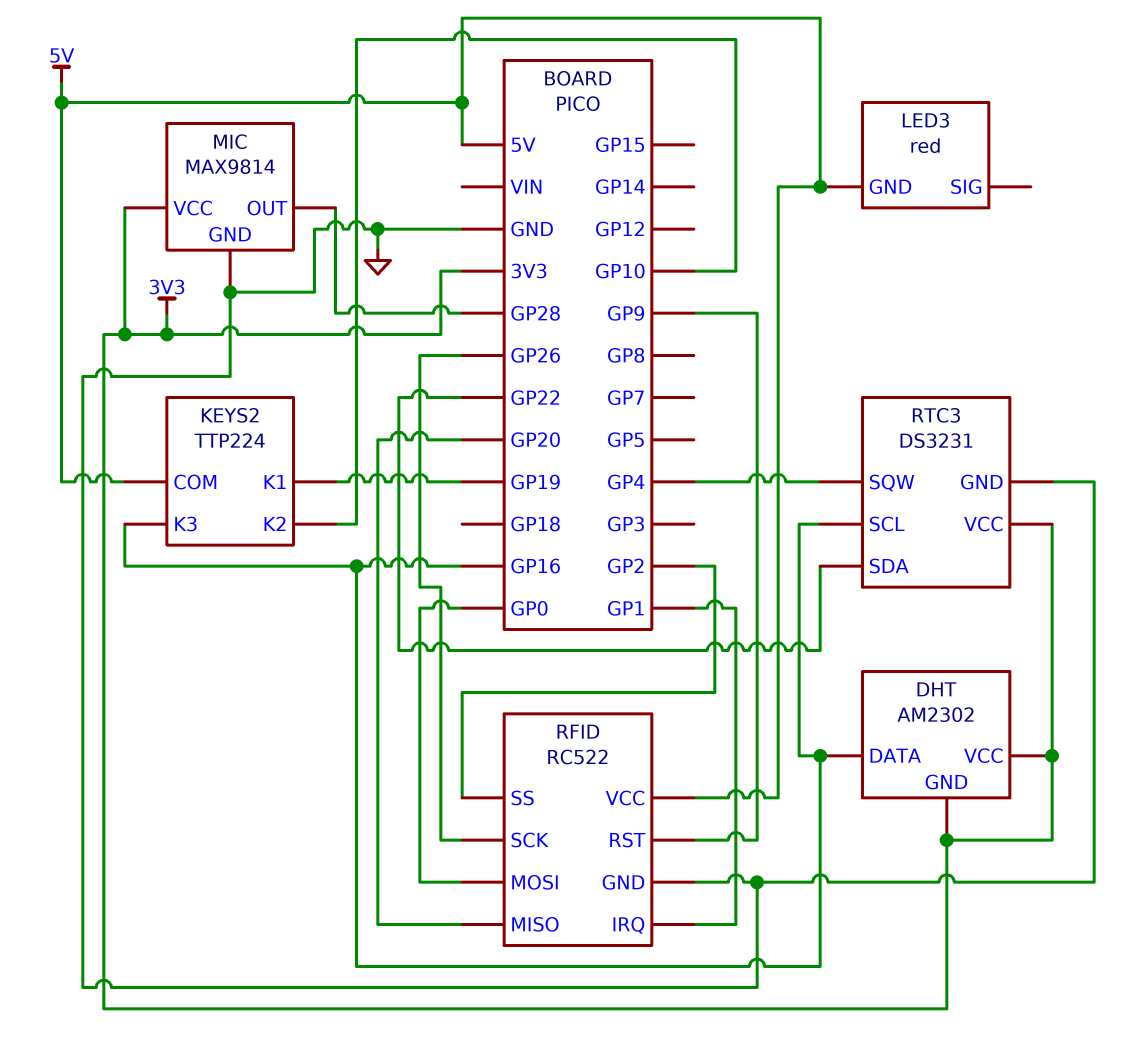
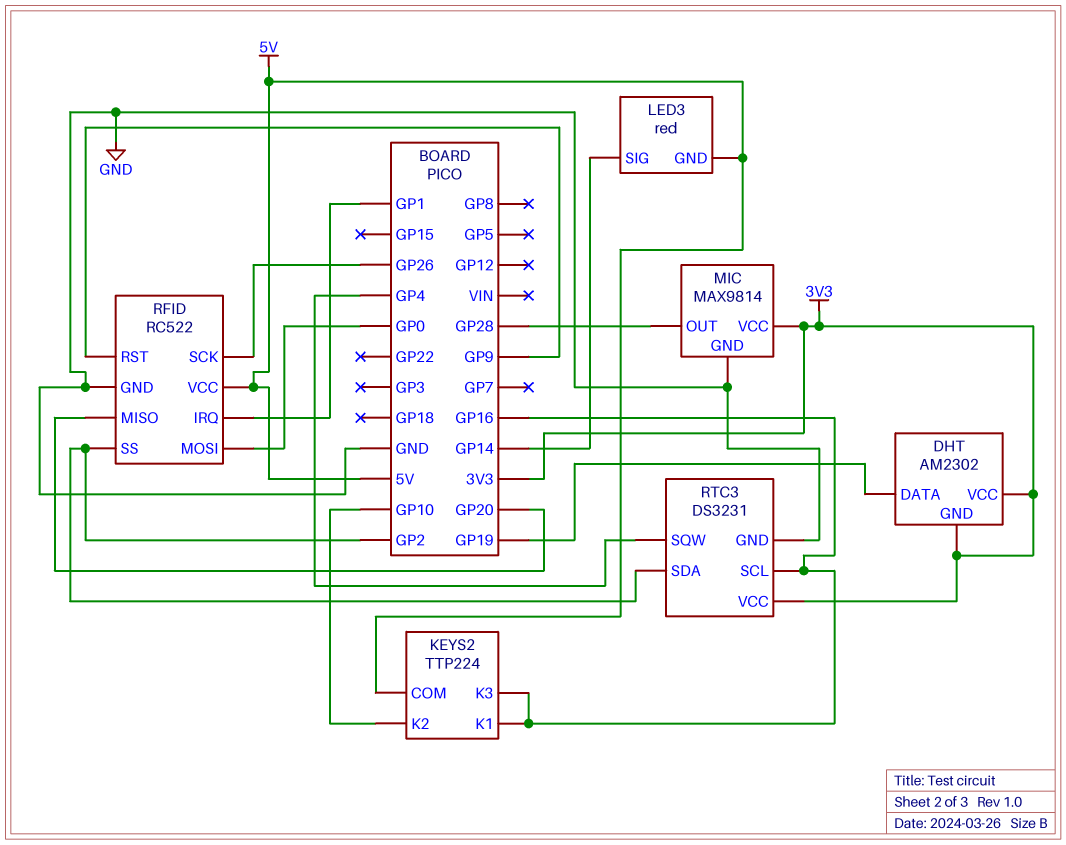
DHT pin DATA: GP16 -> GP19
KEYS2 pin K1: GP19 -> GP16
LED3 pin SIG: none -> GP14
RTC3 pin SDA: GP22 -> GP2

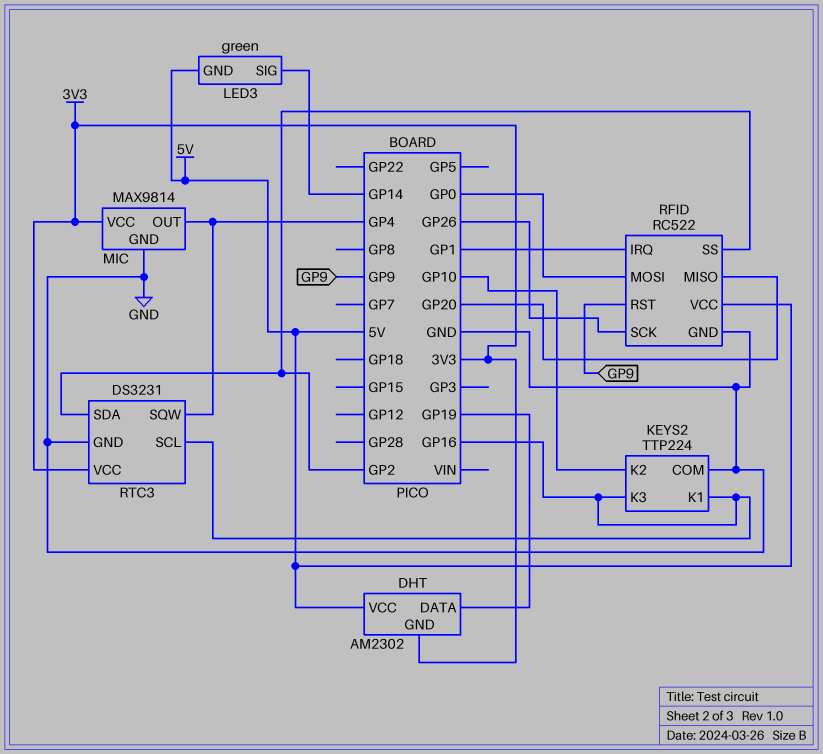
DHT pin VCC: 3V3 -> 5V
KEYS2 pin COM: 5V -> GND
LED3: red -> green
MIC pin OUT: GP28 -> GP4

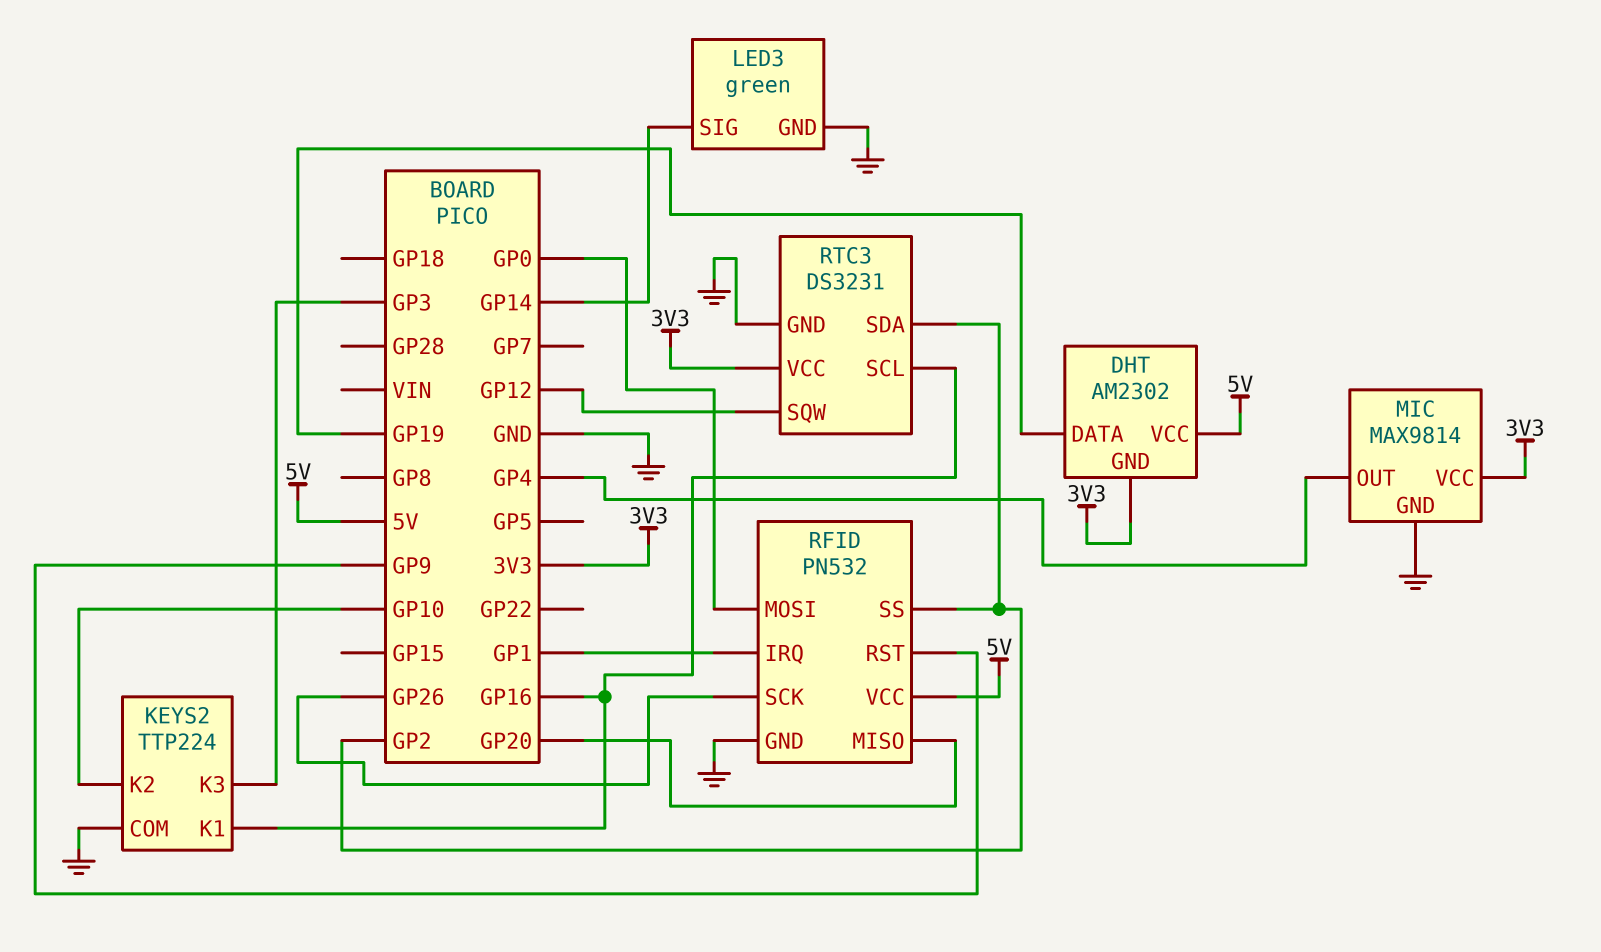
KEYS2 pin K3: GP16 -> GP3
LED3 pin GND: 5V -> GND
RFID: RC522 -> PN532
RTC3 pin SQW: GP4 -> GP12

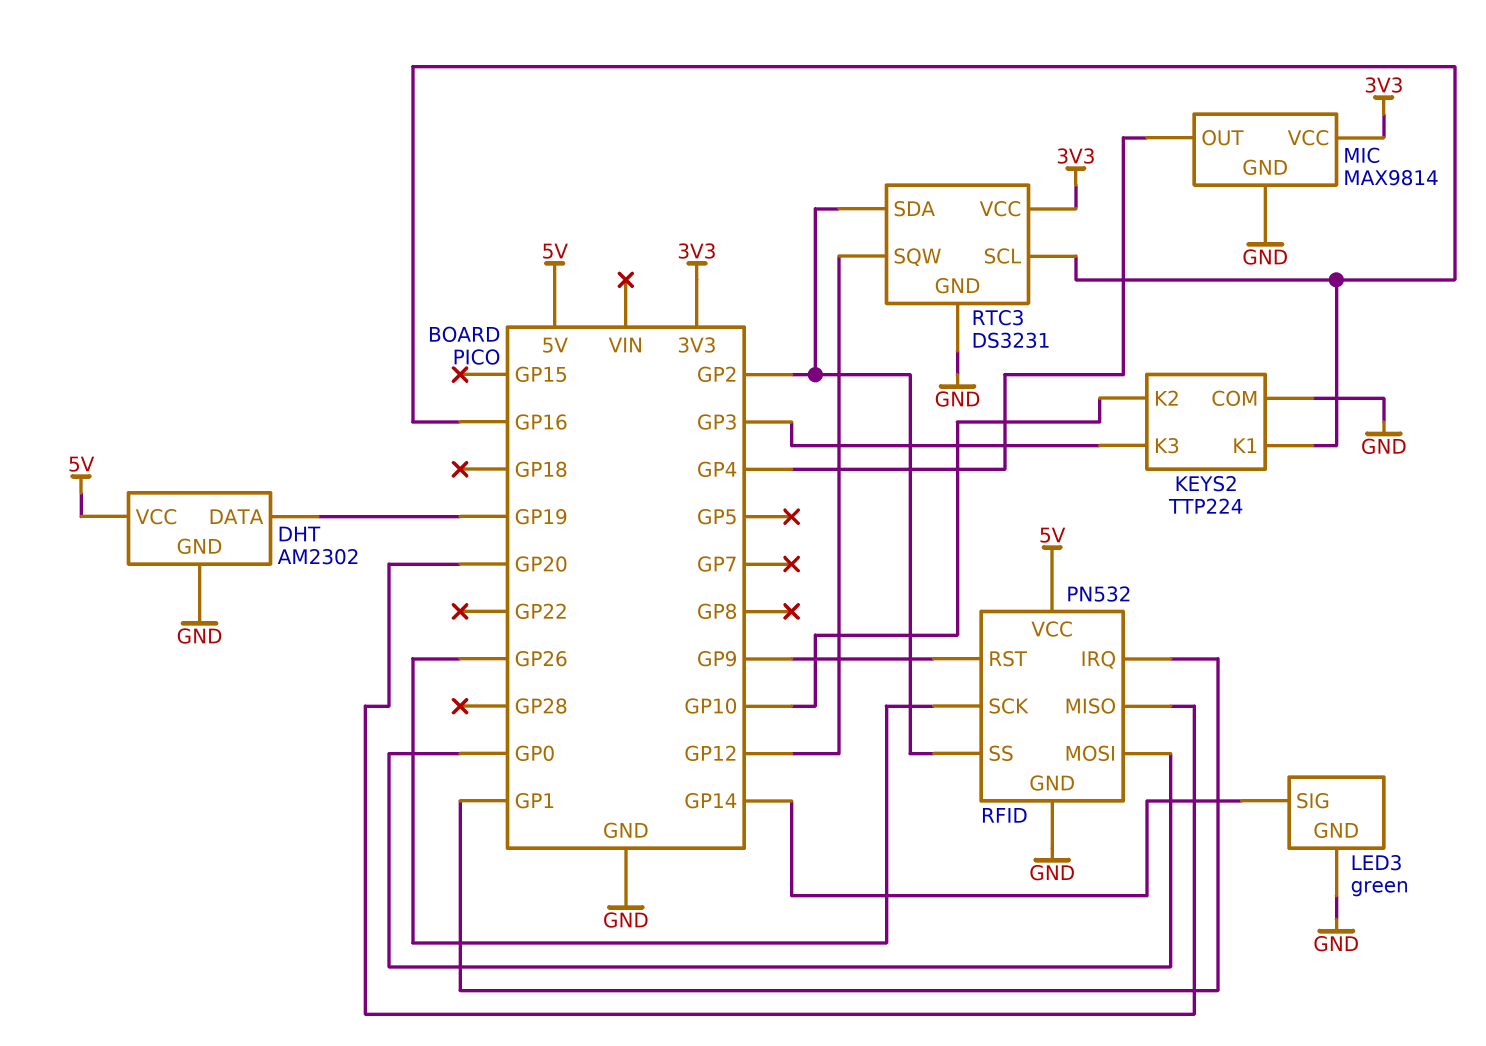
DHT pin GND: 3V3 -> GND

